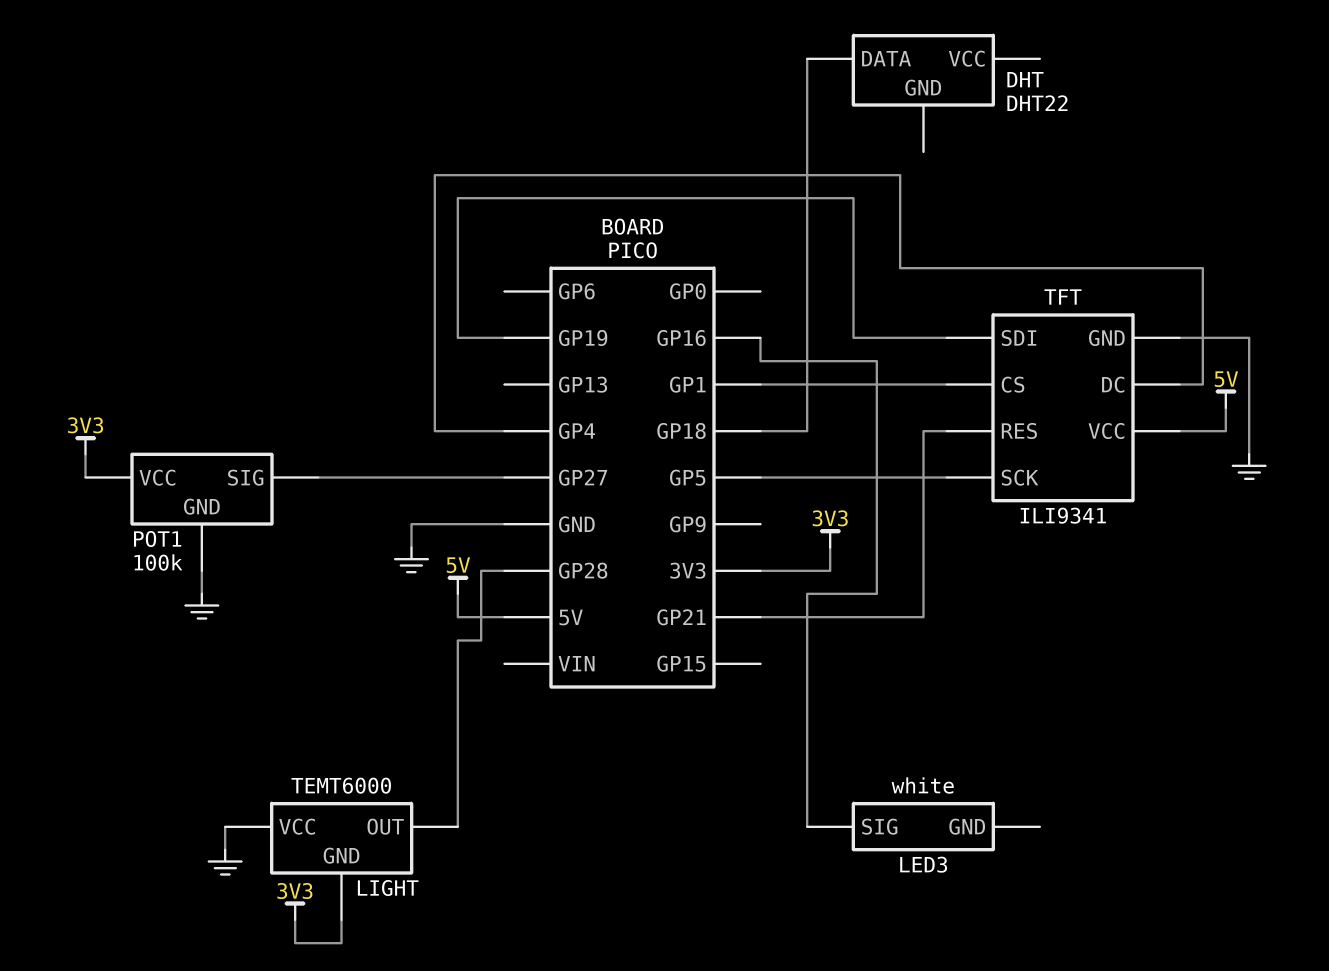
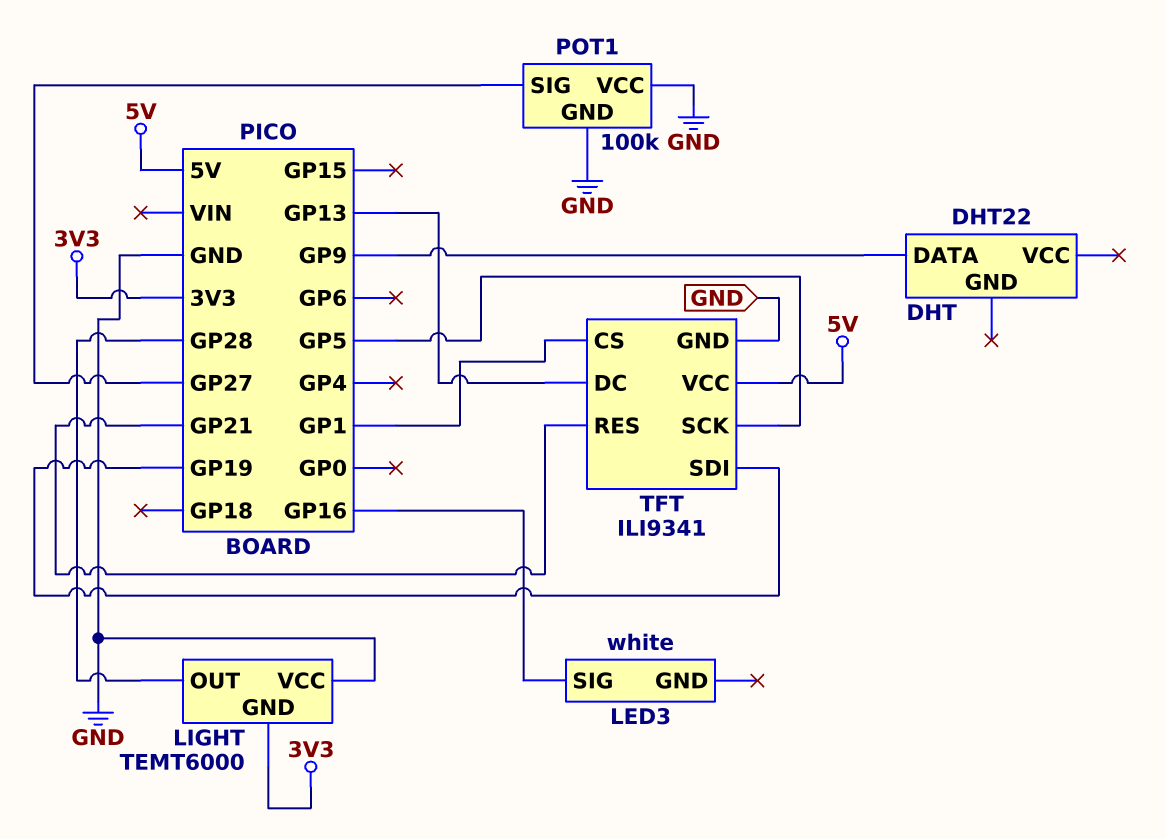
DHT pin DATA: GP18 -> GP9
POT1 pin VCC: 3V3 -> GND
TFT pin DC: GP4 -> GP13

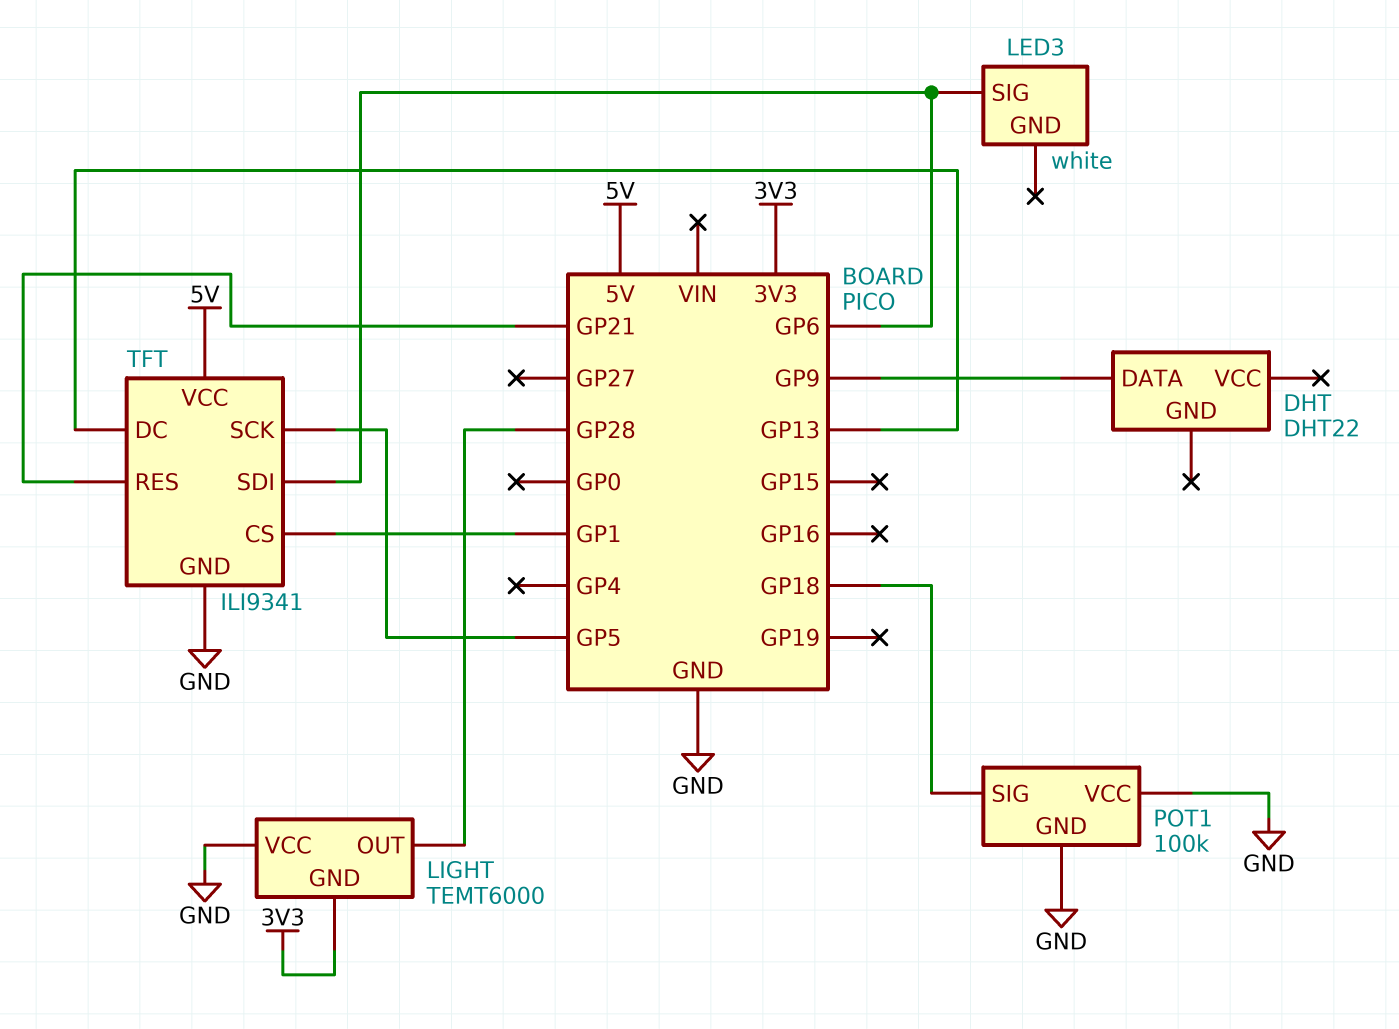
LED3 pin SIG: GP16 -> GP6
POT1 pin SIG: GP27 -> GP18
TFT pin SDI: GP19 -> GP6

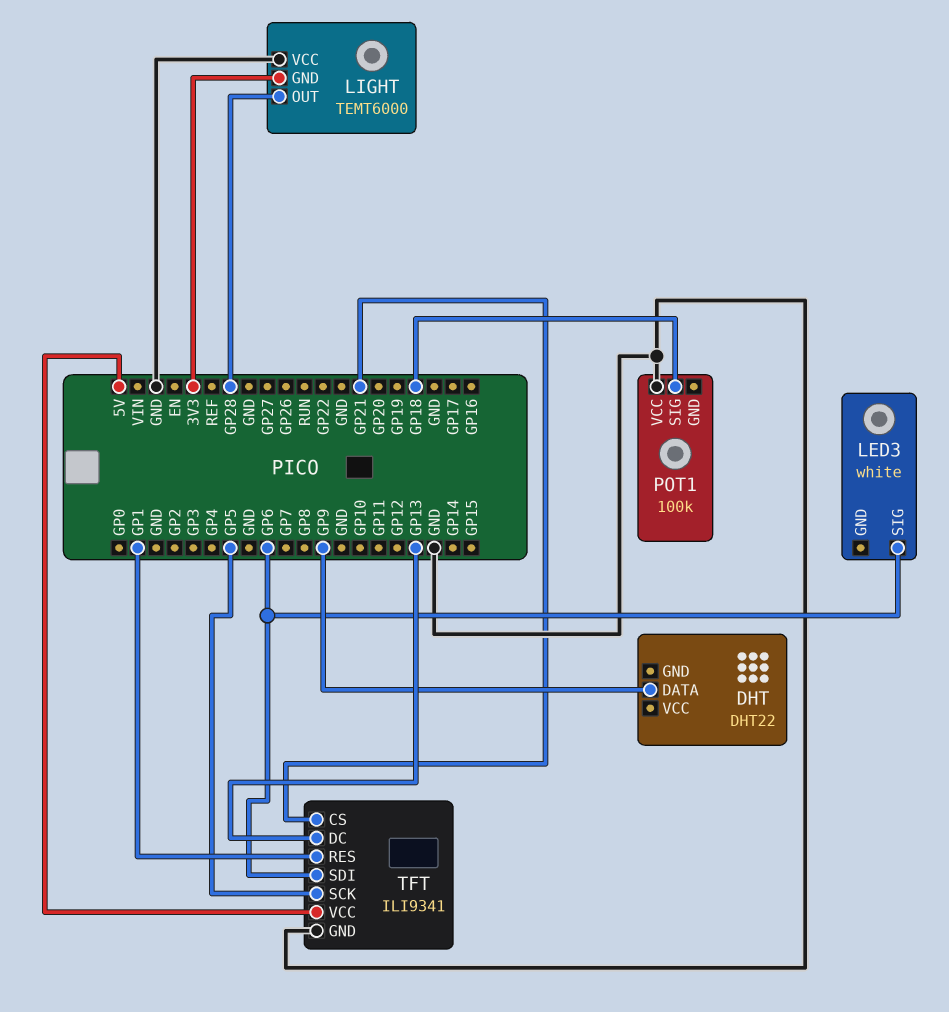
POT1 pin GND: GND -> none
TFT pin CS: GP1 -> GP21
TFT pin RES: GP21 -> GP1

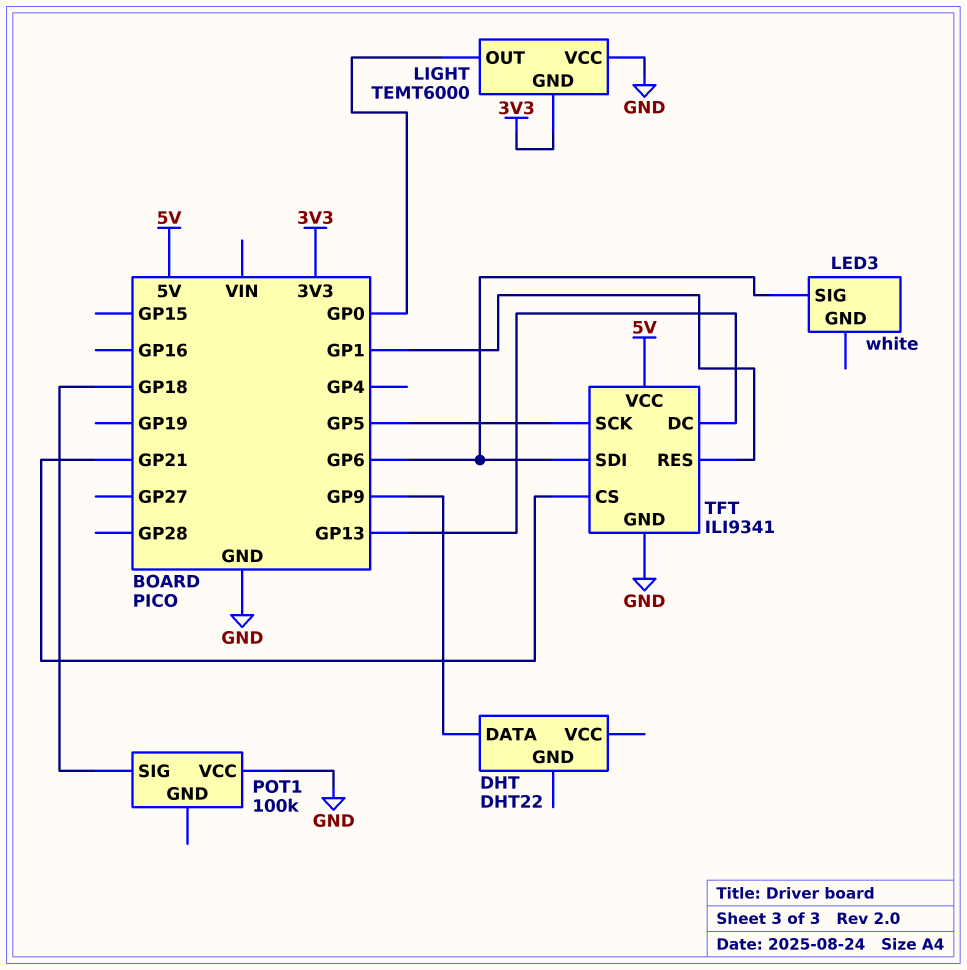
LIGHT pin OUT: GP28 -> GP0

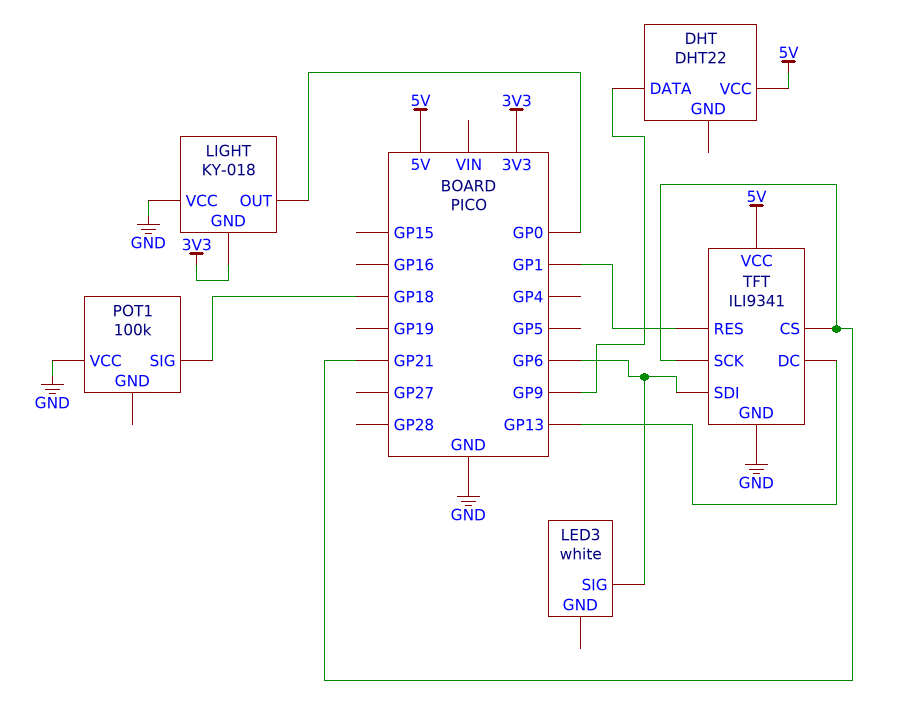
DHT pin VCC: none -> 5V
LIGHT: TEMT6000 -> KY-018
TFT pin SCK: GP5 -> GP21

